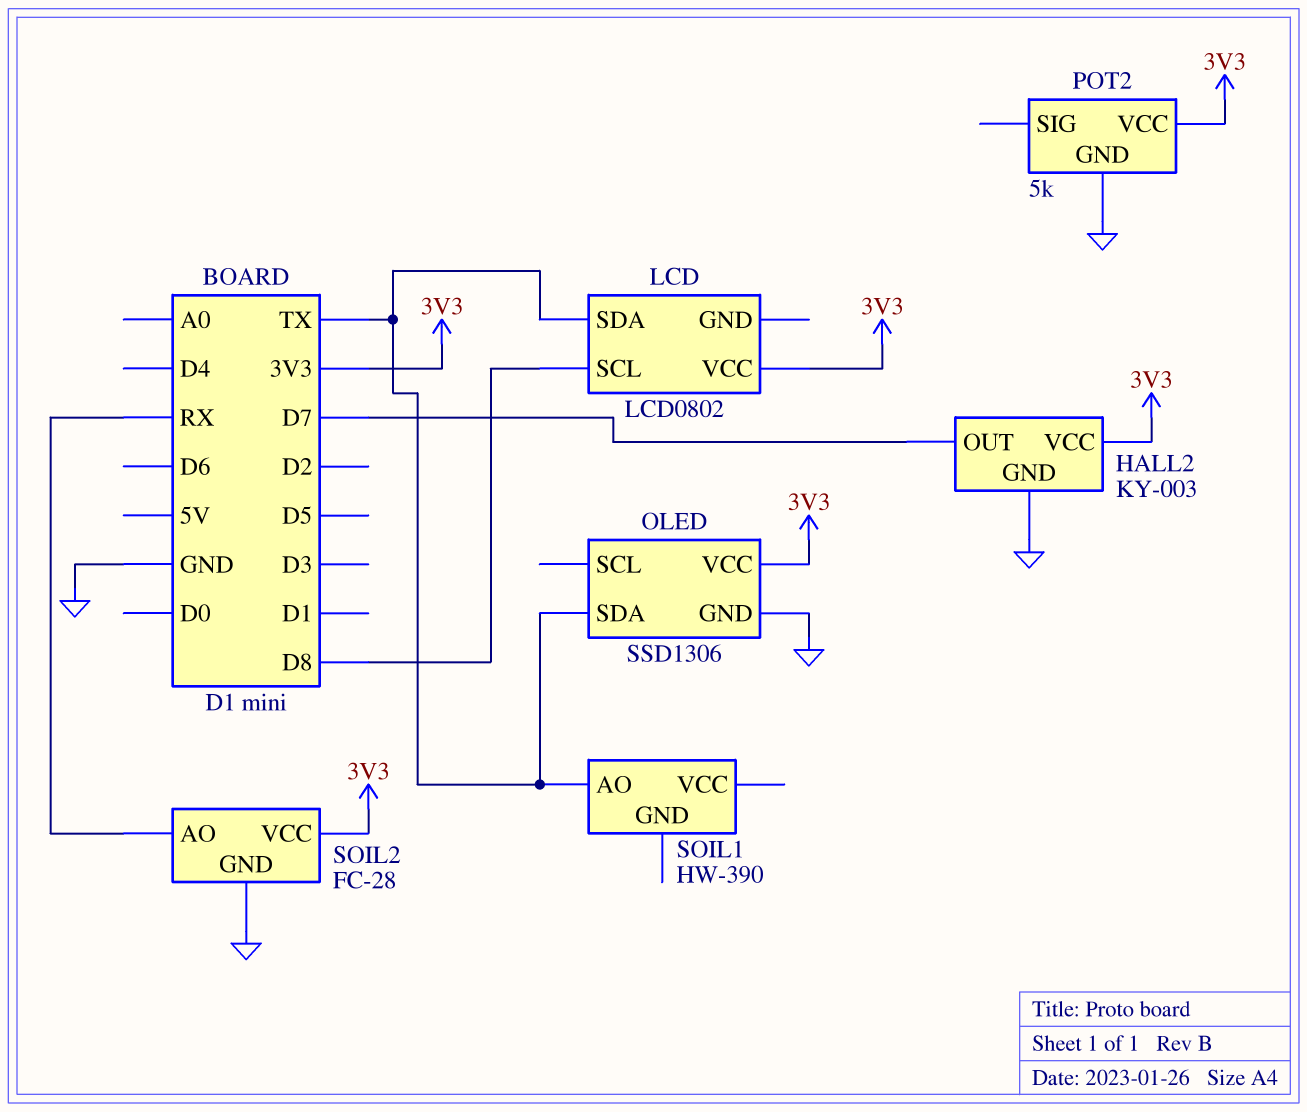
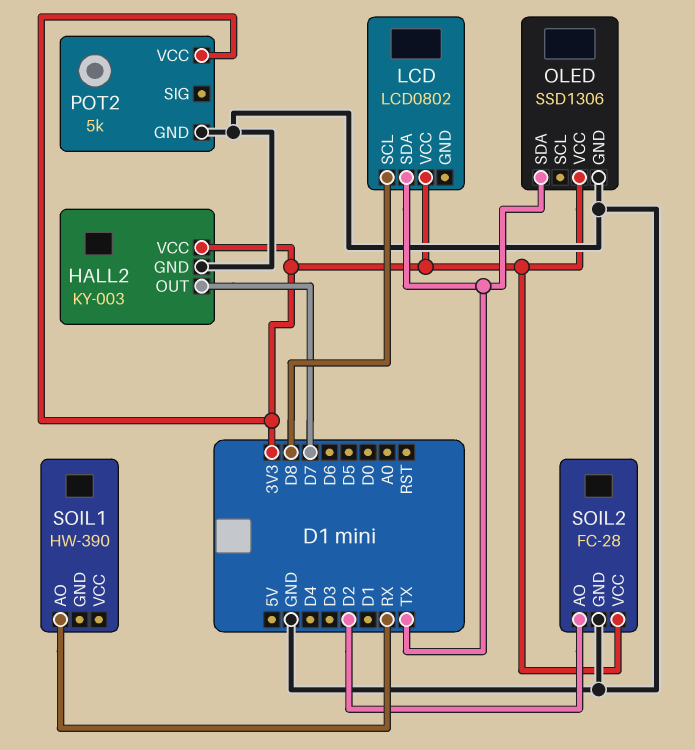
SOIL1 pin AO: TX -> RX
SOIL2 pin AO: RX -> D2

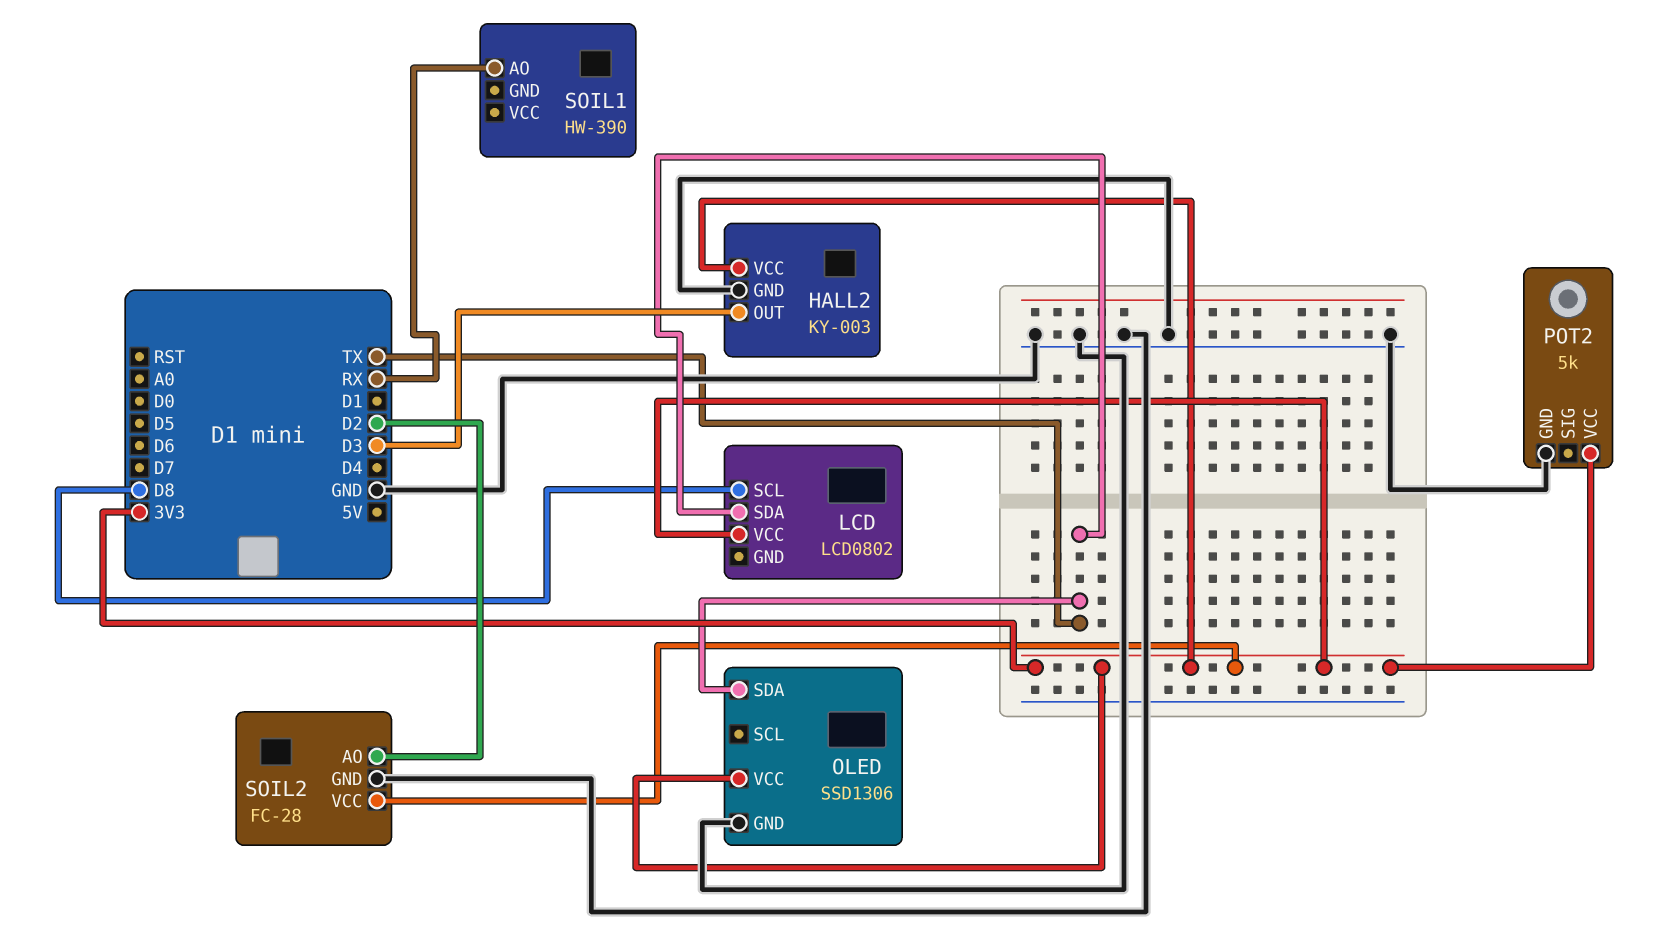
HALL2 pin OUT: D7 -> D3

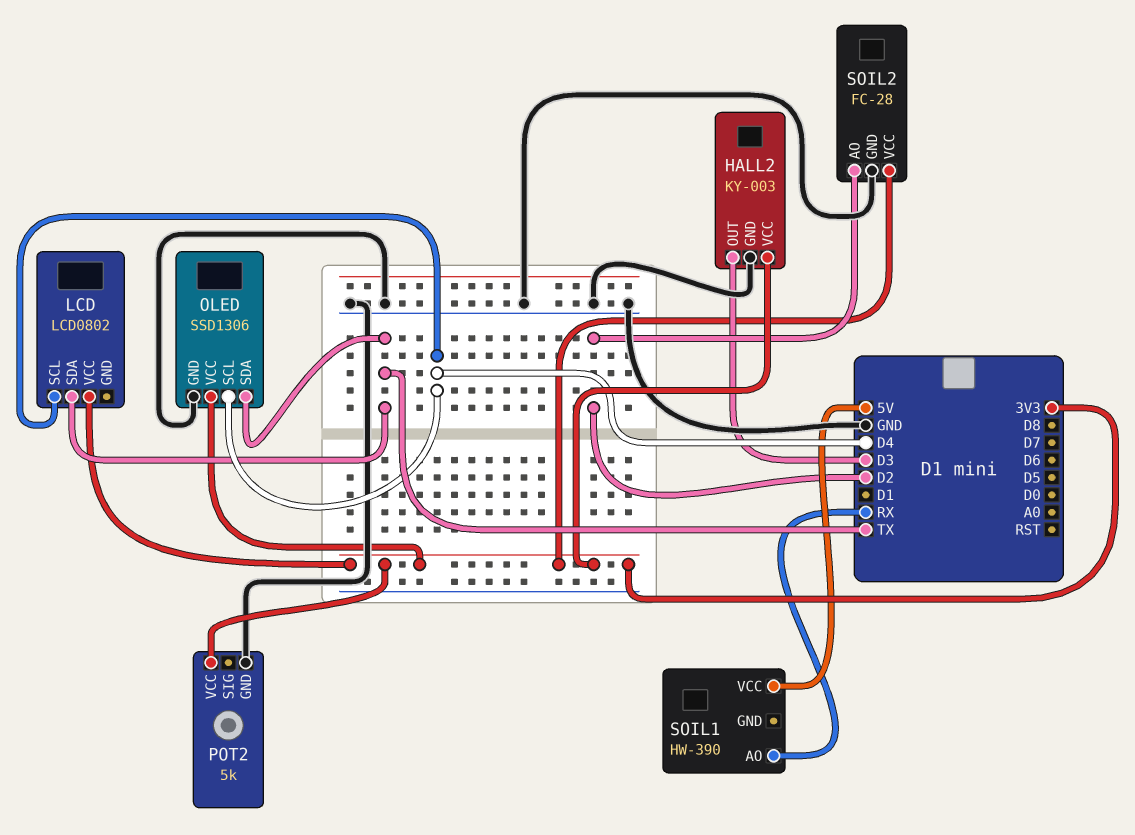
LCD pin SCL: D8 -> D4
OLED pin SCL: none -> D4
SOIL1 pin VCC: none -> 5V

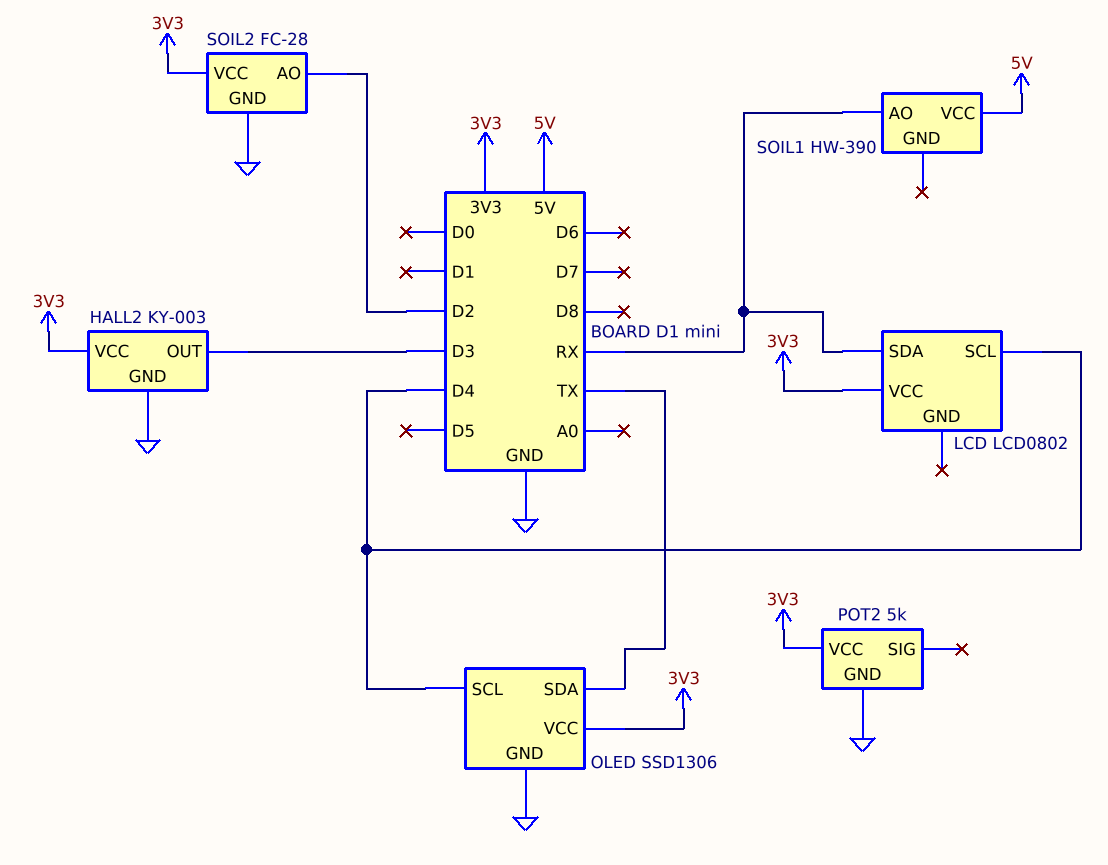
LCD pin SDA: TX -> RX

